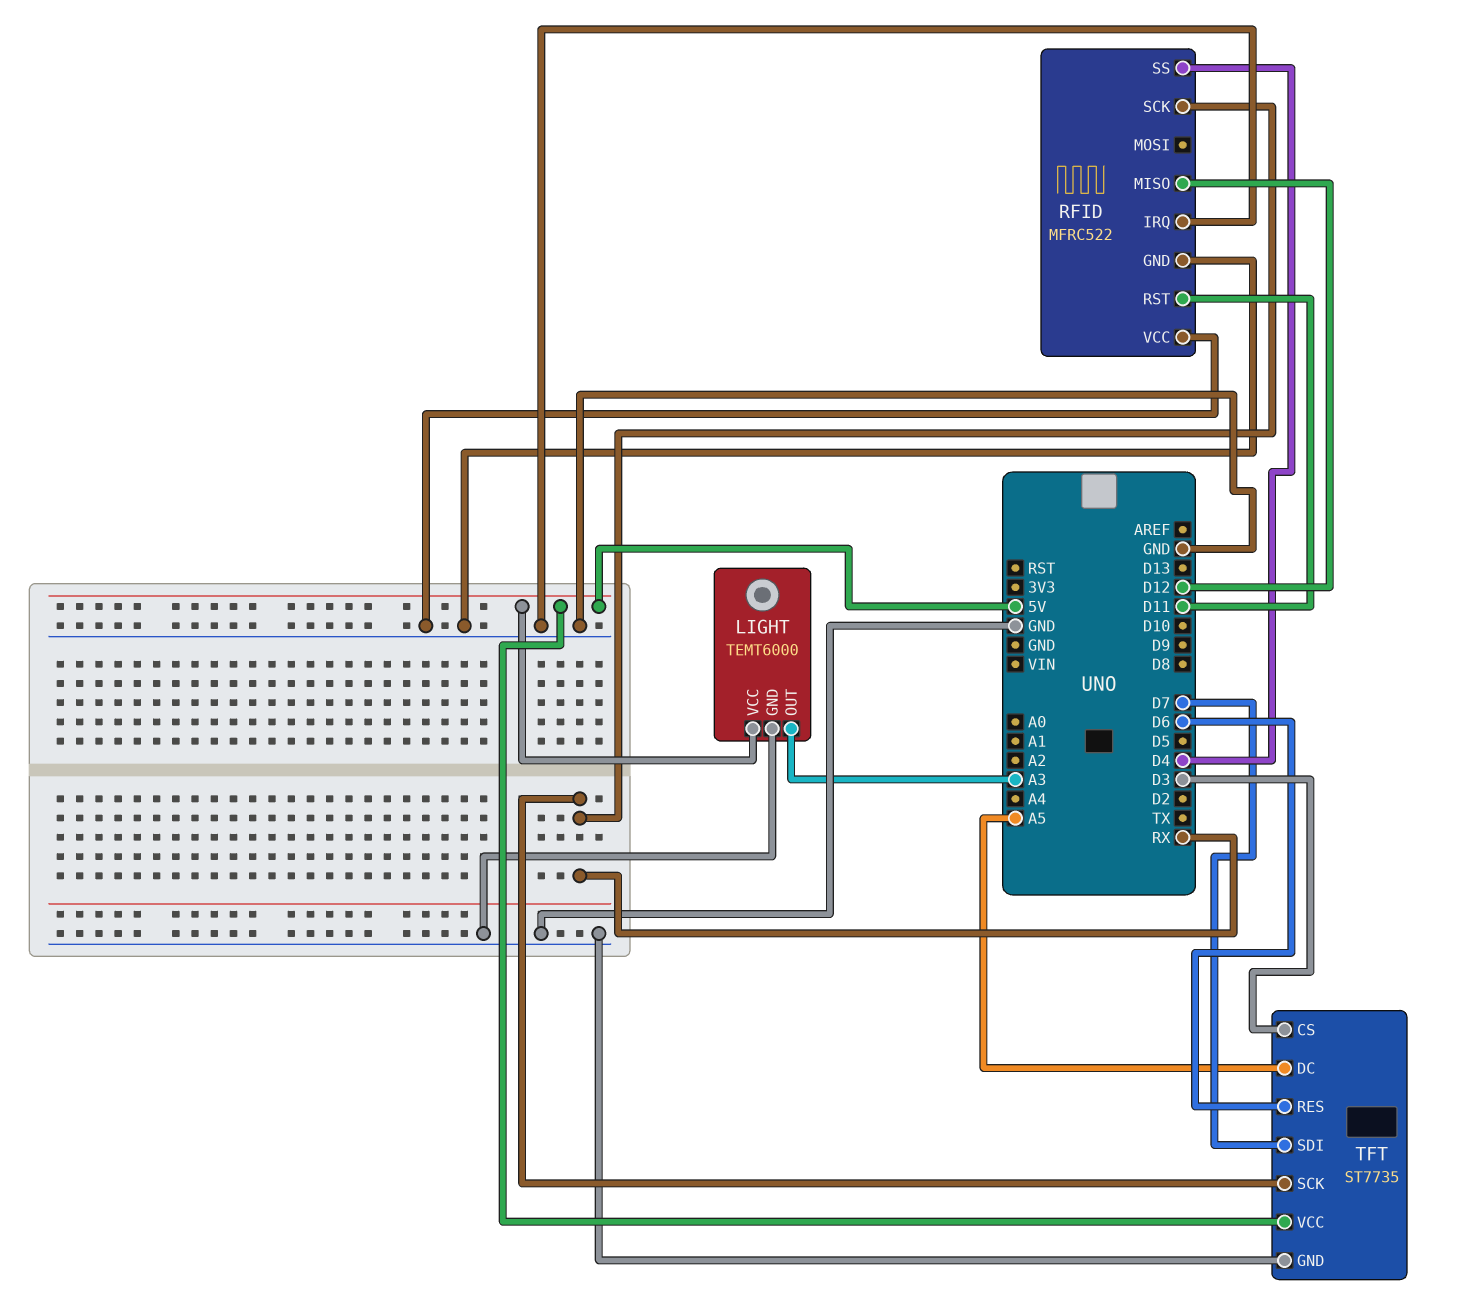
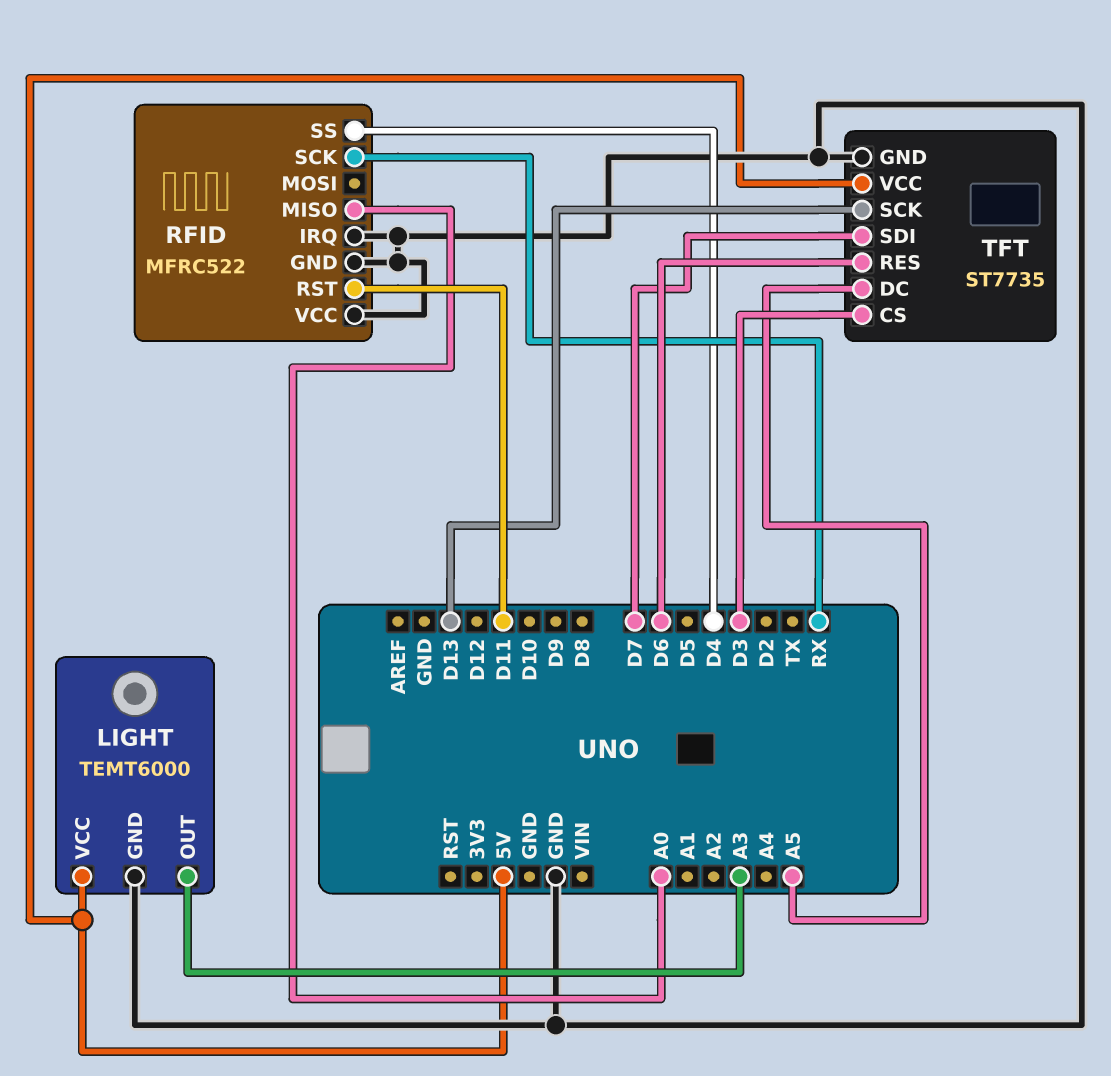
RFID pin MISO: D12 -> A0
TFT pin SCK: RX -> D13

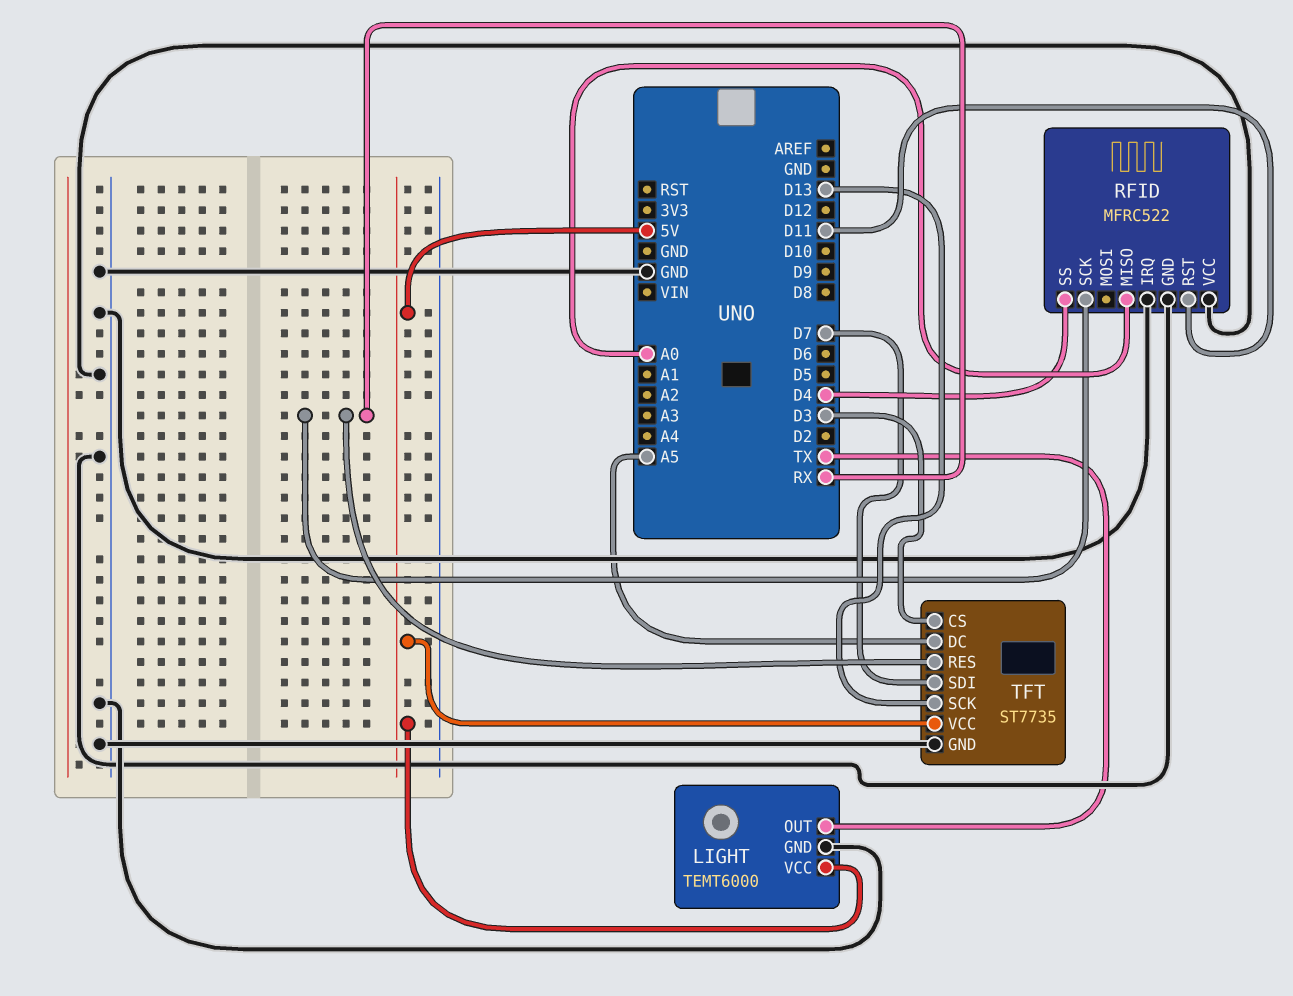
LIGHT pin OUT: A3 -> TX
TFT pin RES: D6 -> RX

